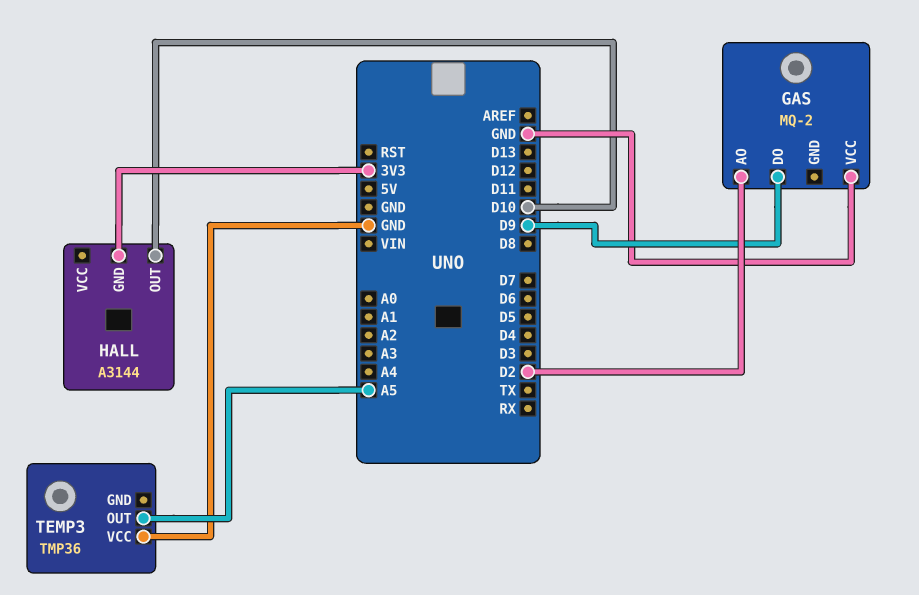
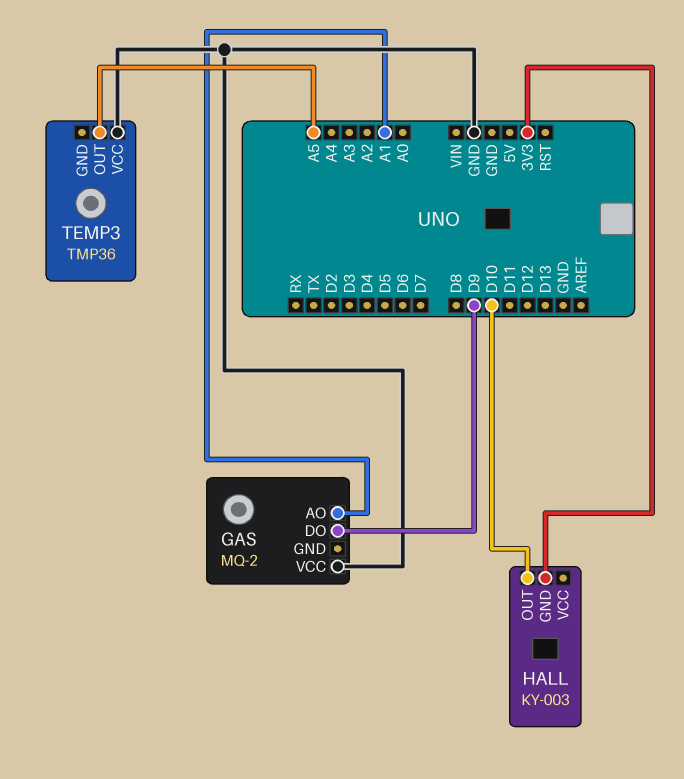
GAS pin AO: D2 -> A1
HALL: A3144 -> KY-003

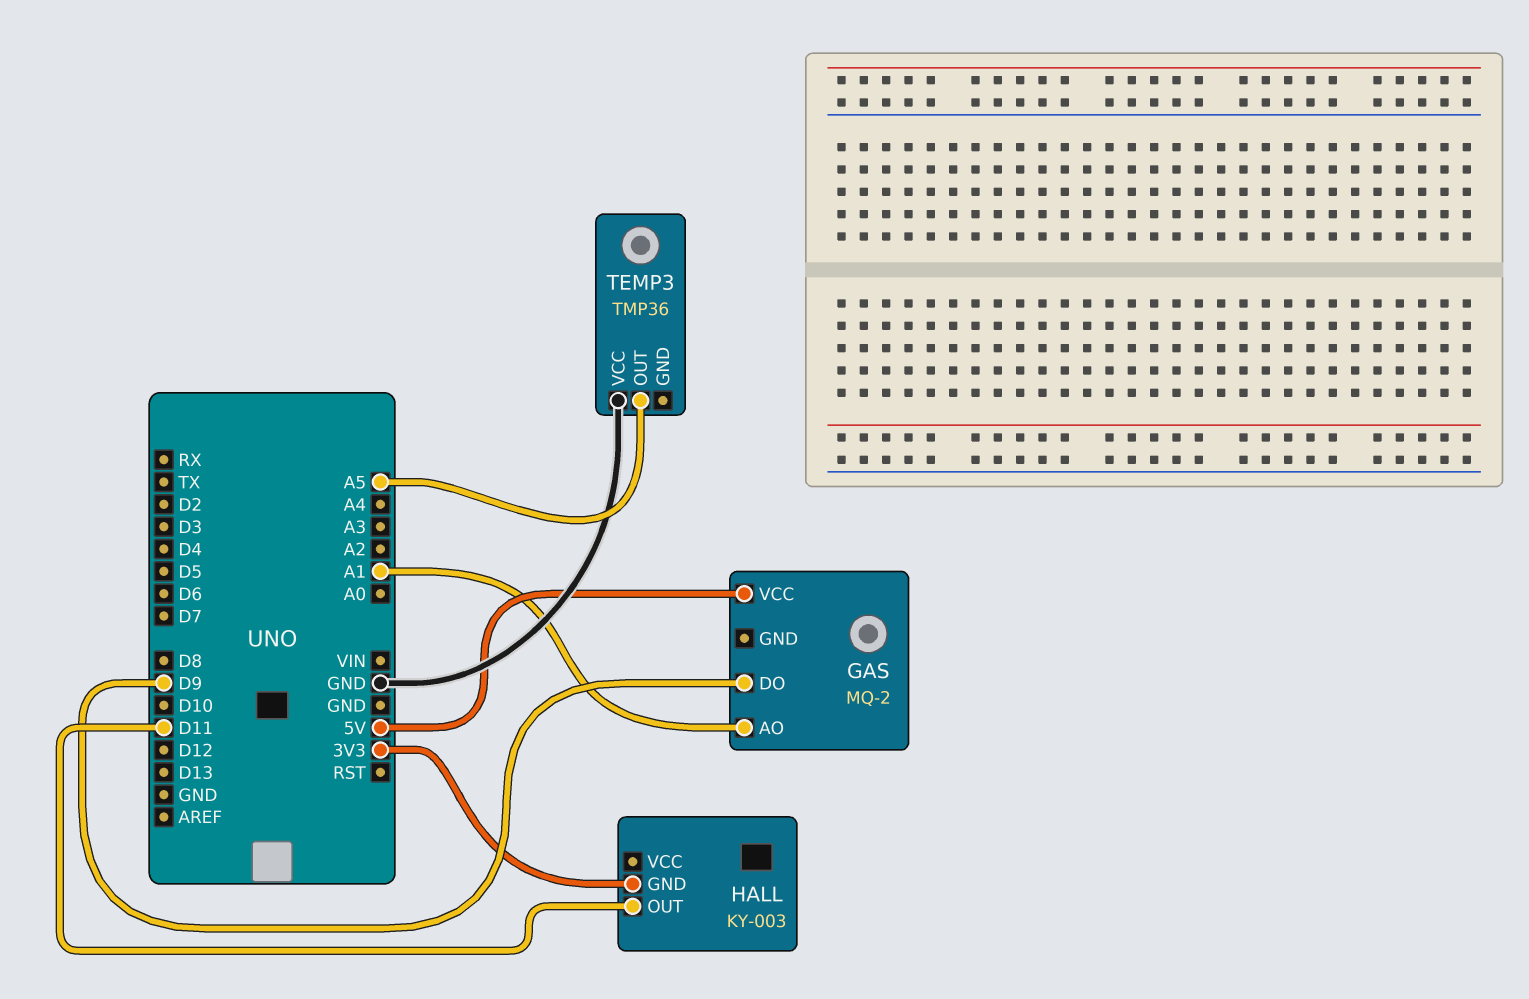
GAS pin VCC: GND -> 5V
HALL pin OUT: D10 -> D11

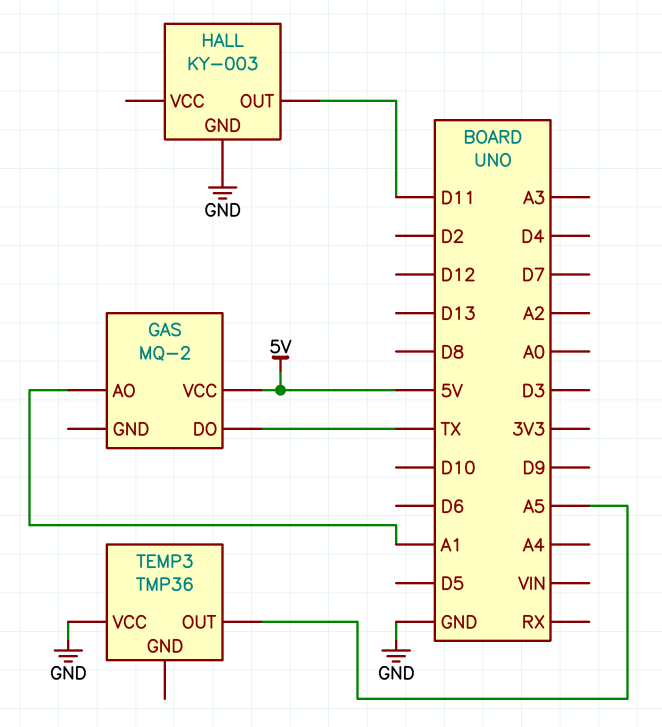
GAS pin DO: D9 -> TX
HALL pin GND: 3V3 -> GND

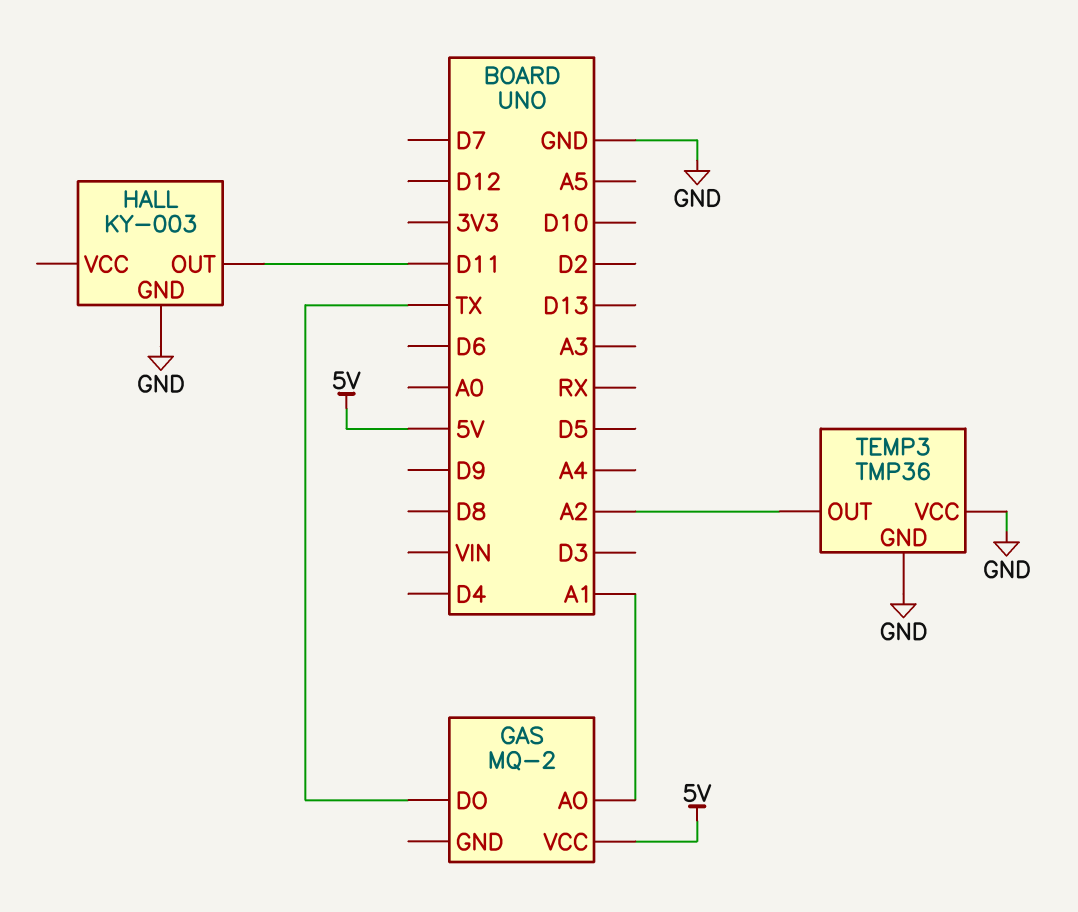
TEMP3 pin GND: none -> GND
TEMP3 pin OUT: A5 -> A2

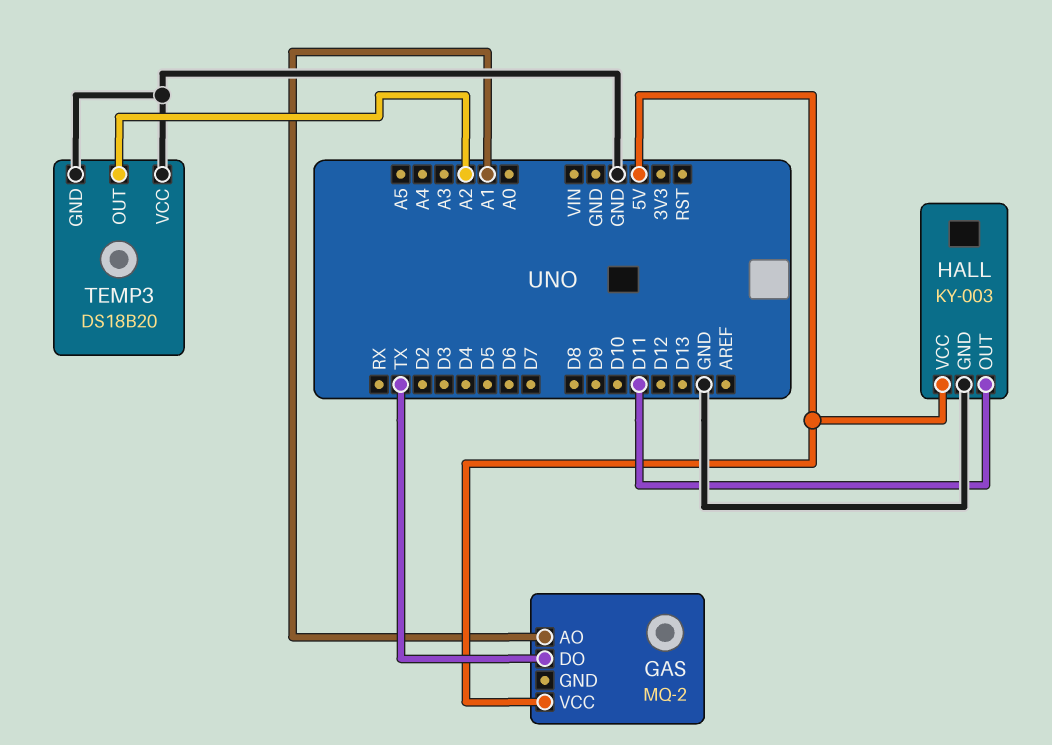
HALL pin VCC: none -> 5V
TEMP3: TMP36 -> DS18B20

